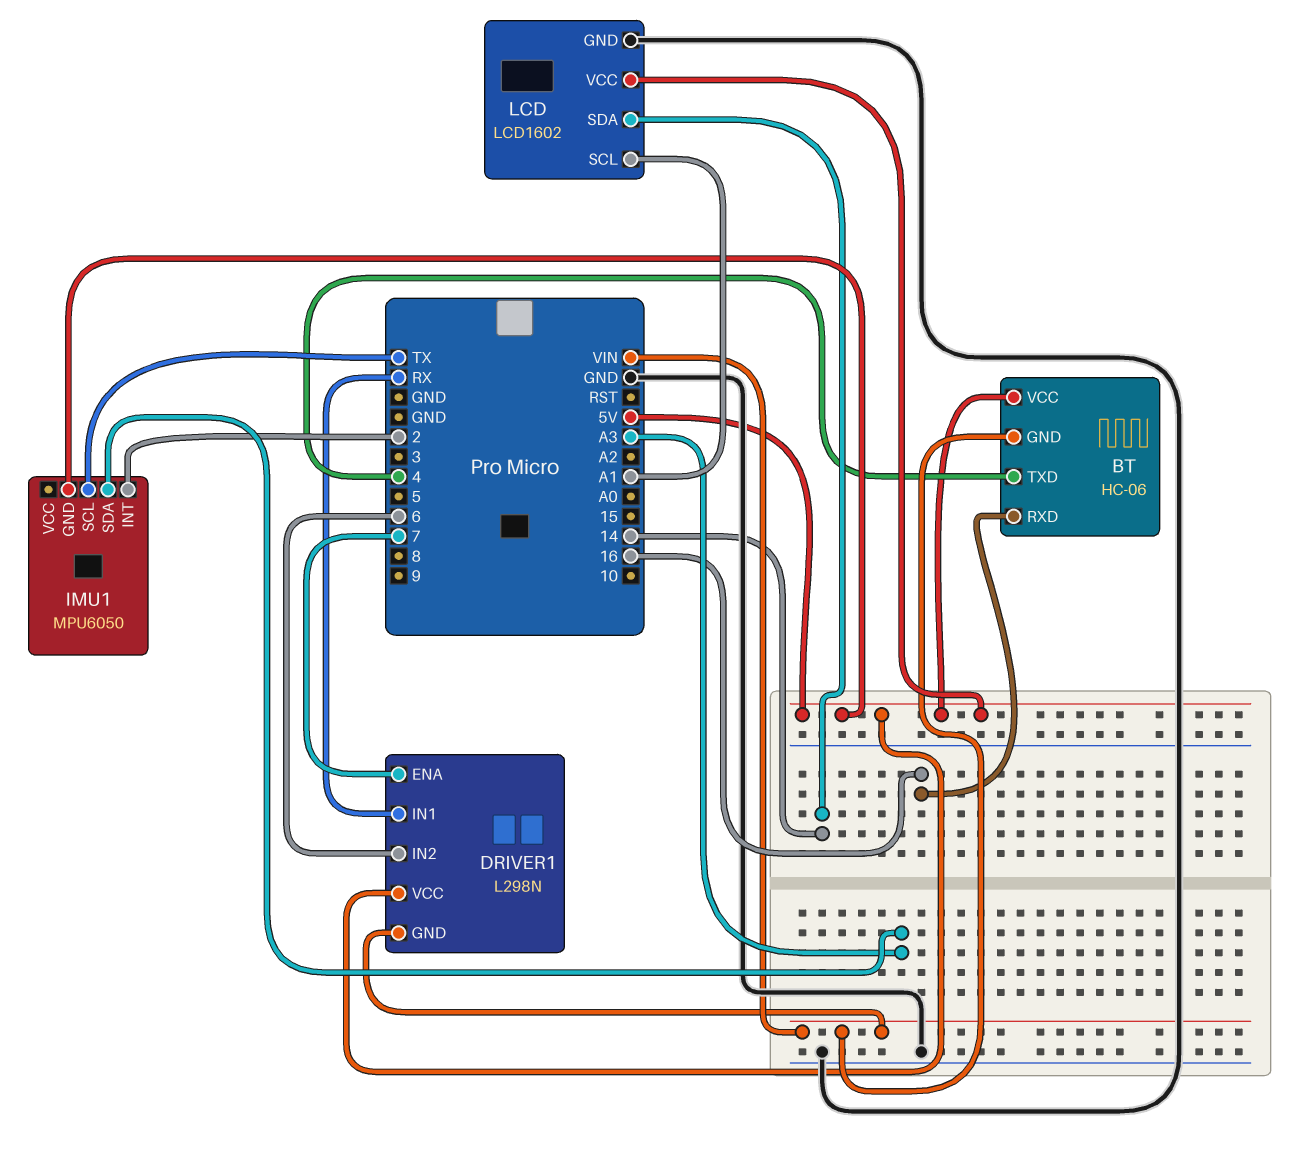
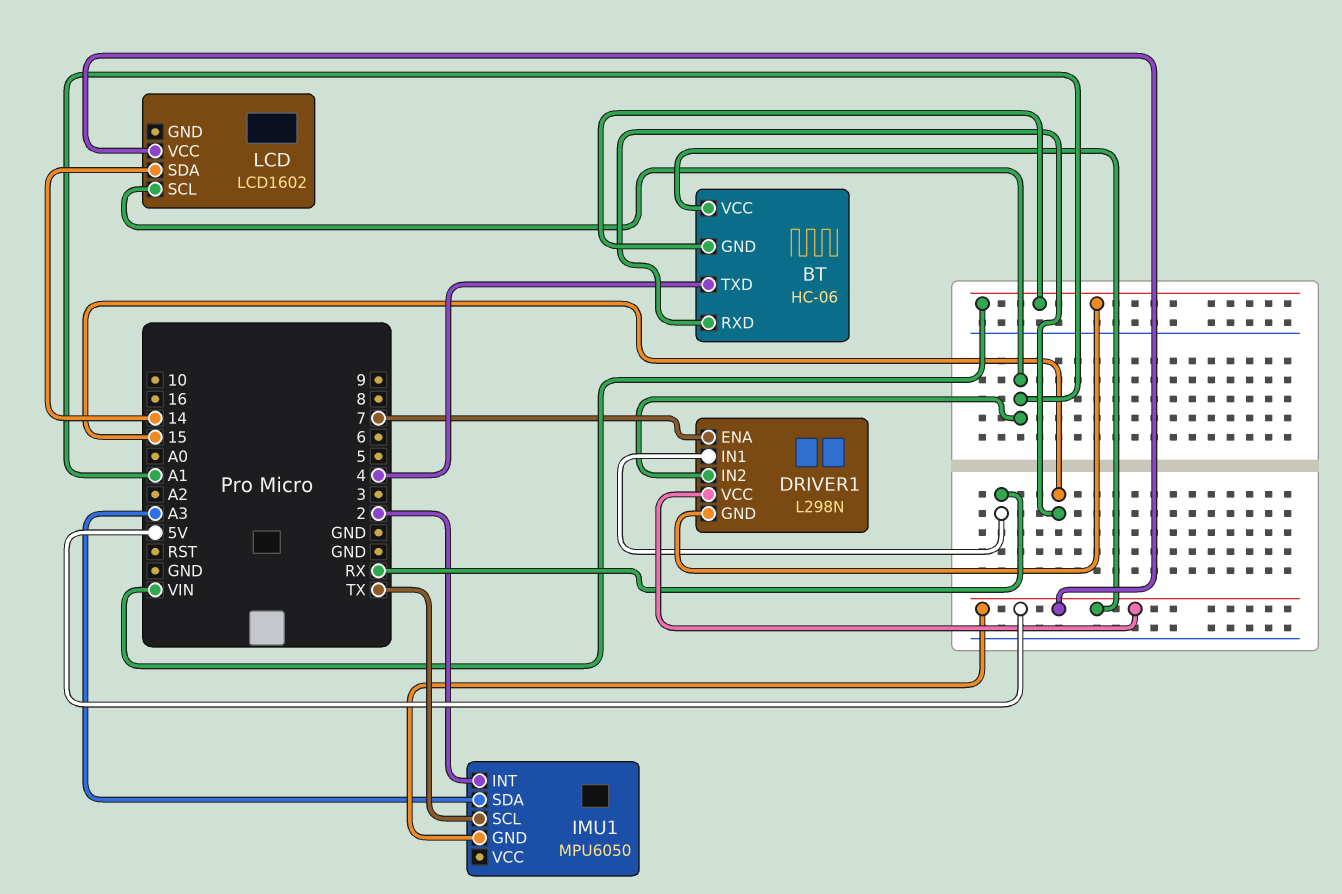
BT pin RXD: 16 -> 15
DRIVER1 pin IN2: 6 -> A1
LCD pin GND: GND -> none

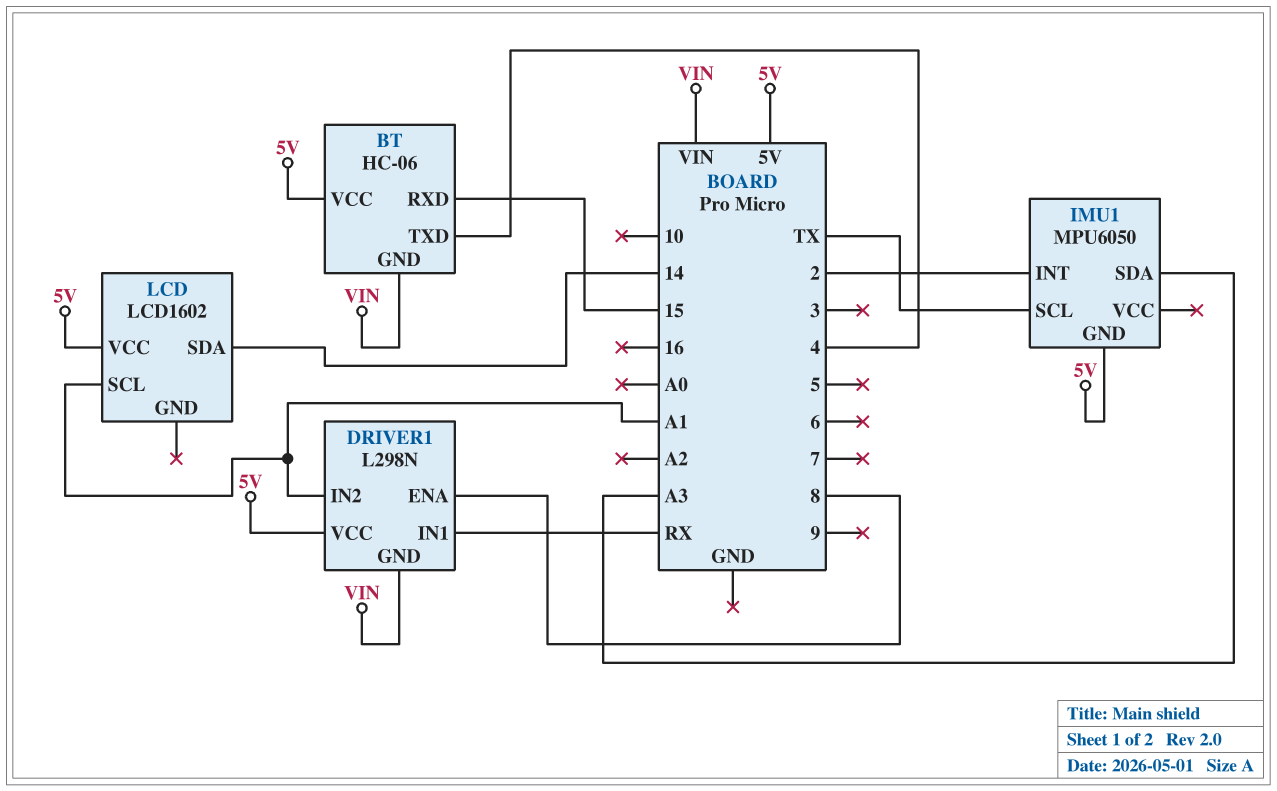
DRIVER1 pin ENA: 7 -> 8

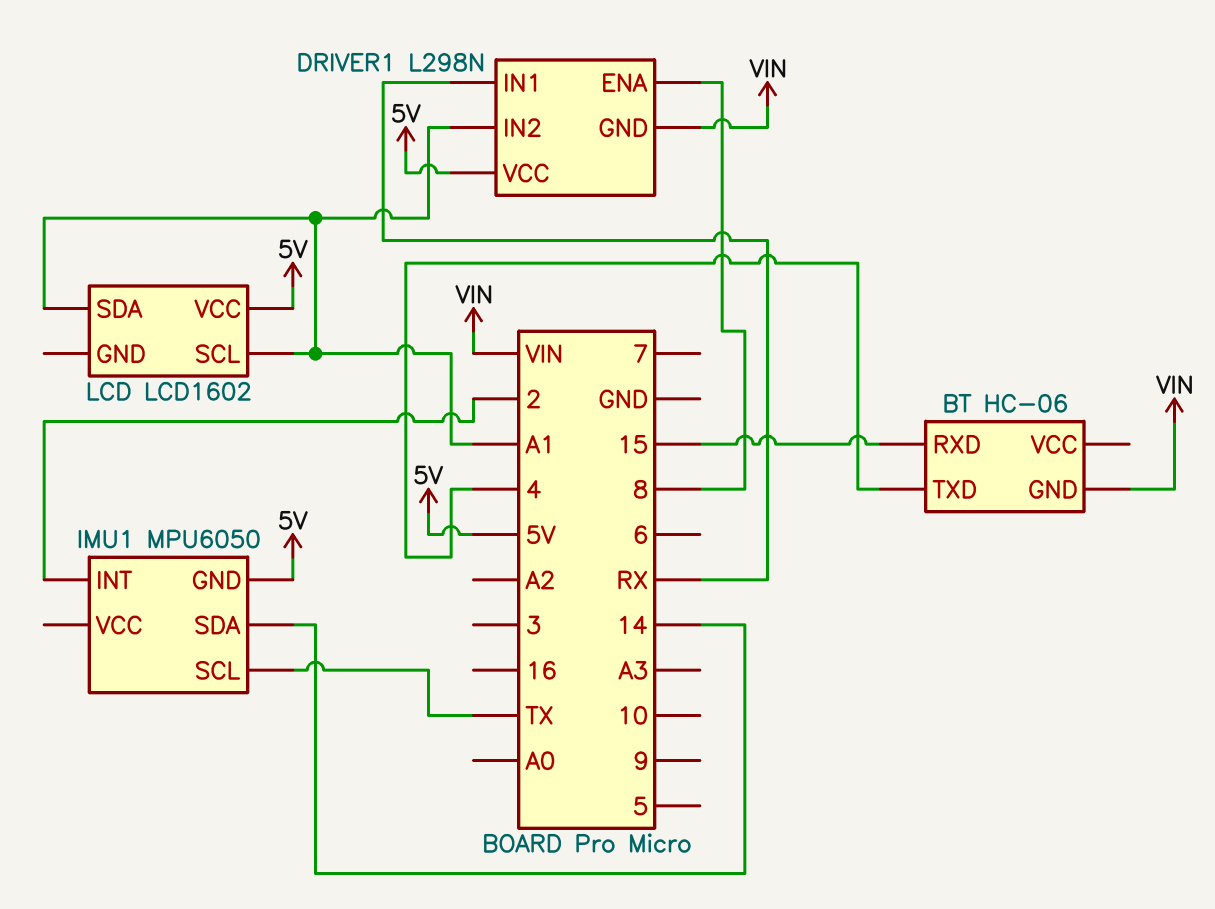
BT pin VCC: 5V -> none
IMU1 pin SDA: A3 -> 14
LCD pin SDA: 14 -> A1

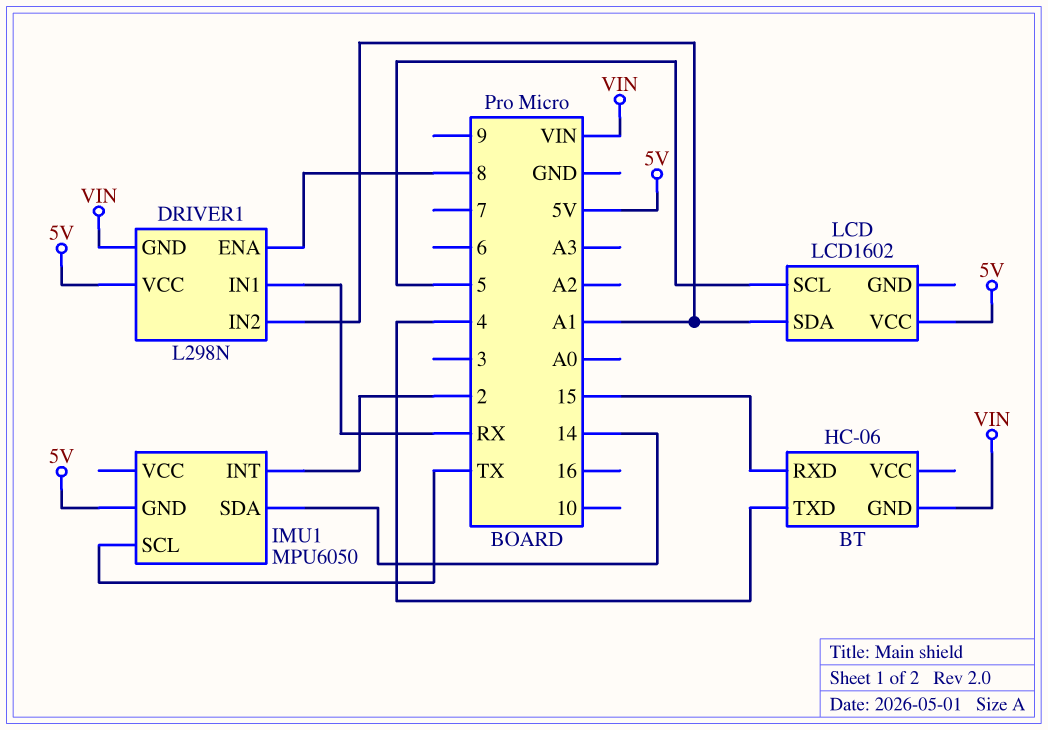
LCD pin SCL: A1 -> 5

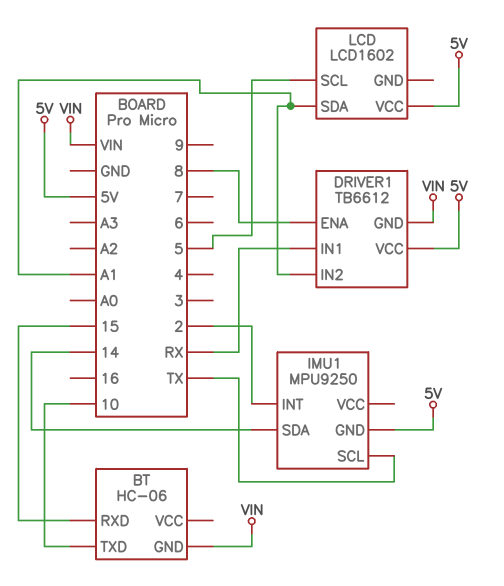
BT pin TXD: 4 -> 10
DRIVER1: L298N -> TB6612
IMU1: MPU6050 -> MPU9250

